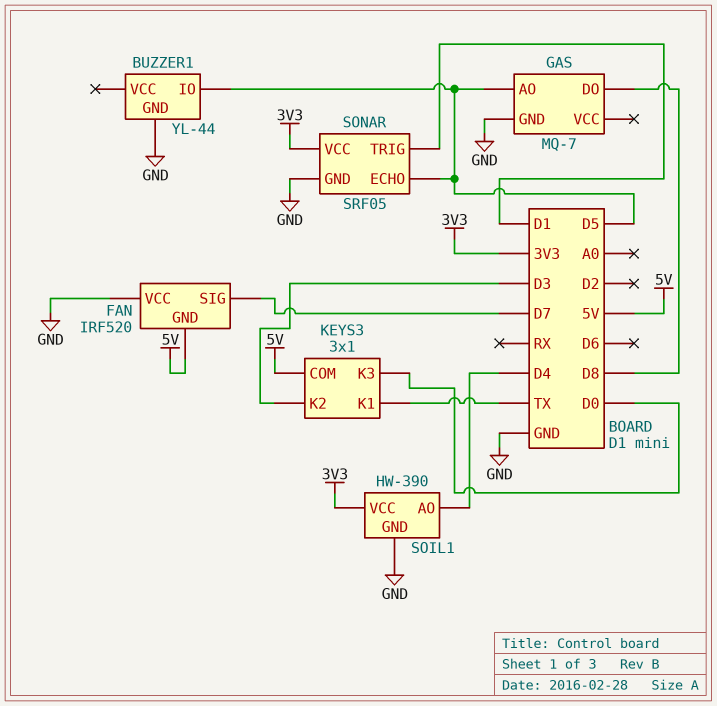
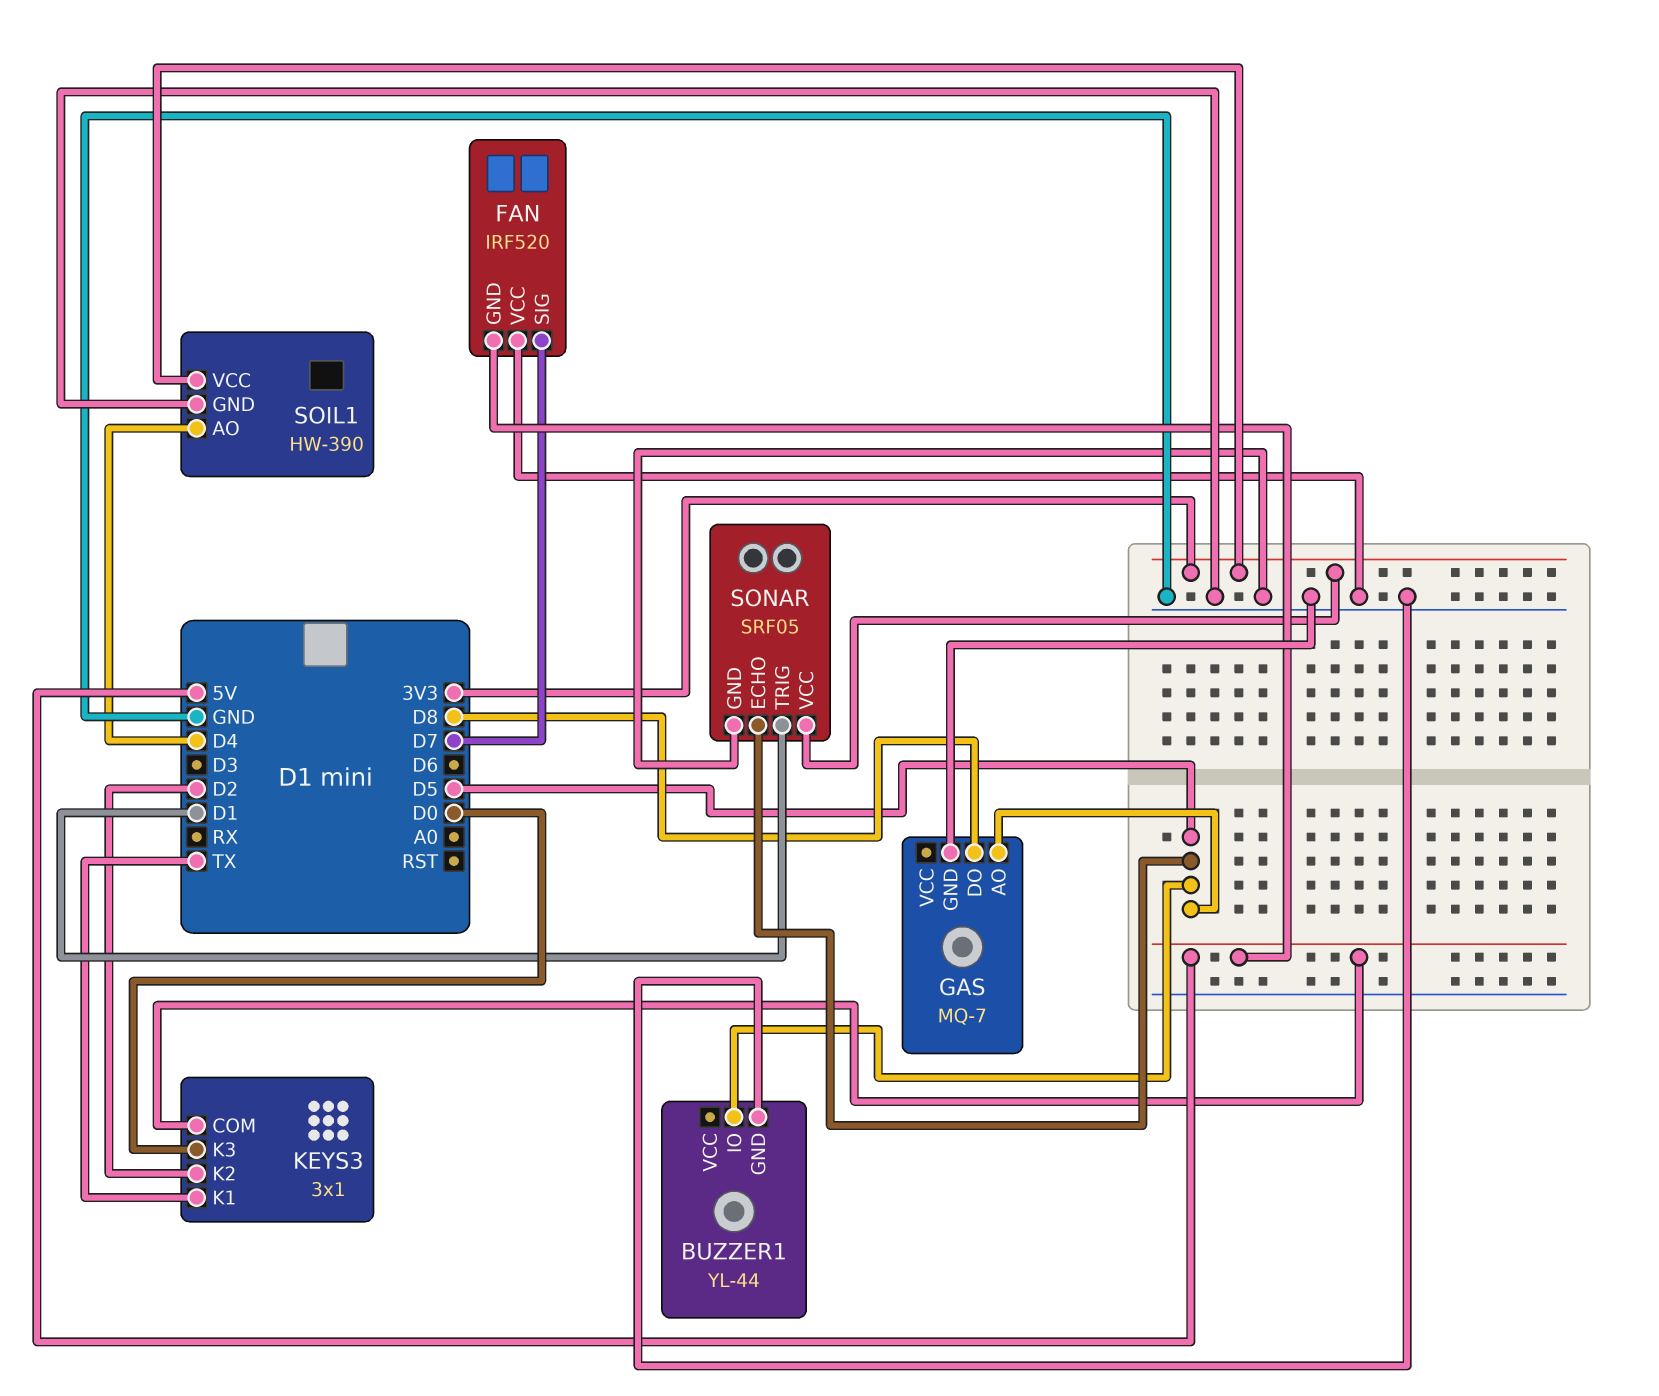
KEYS3 pin K2: D3 -> D2

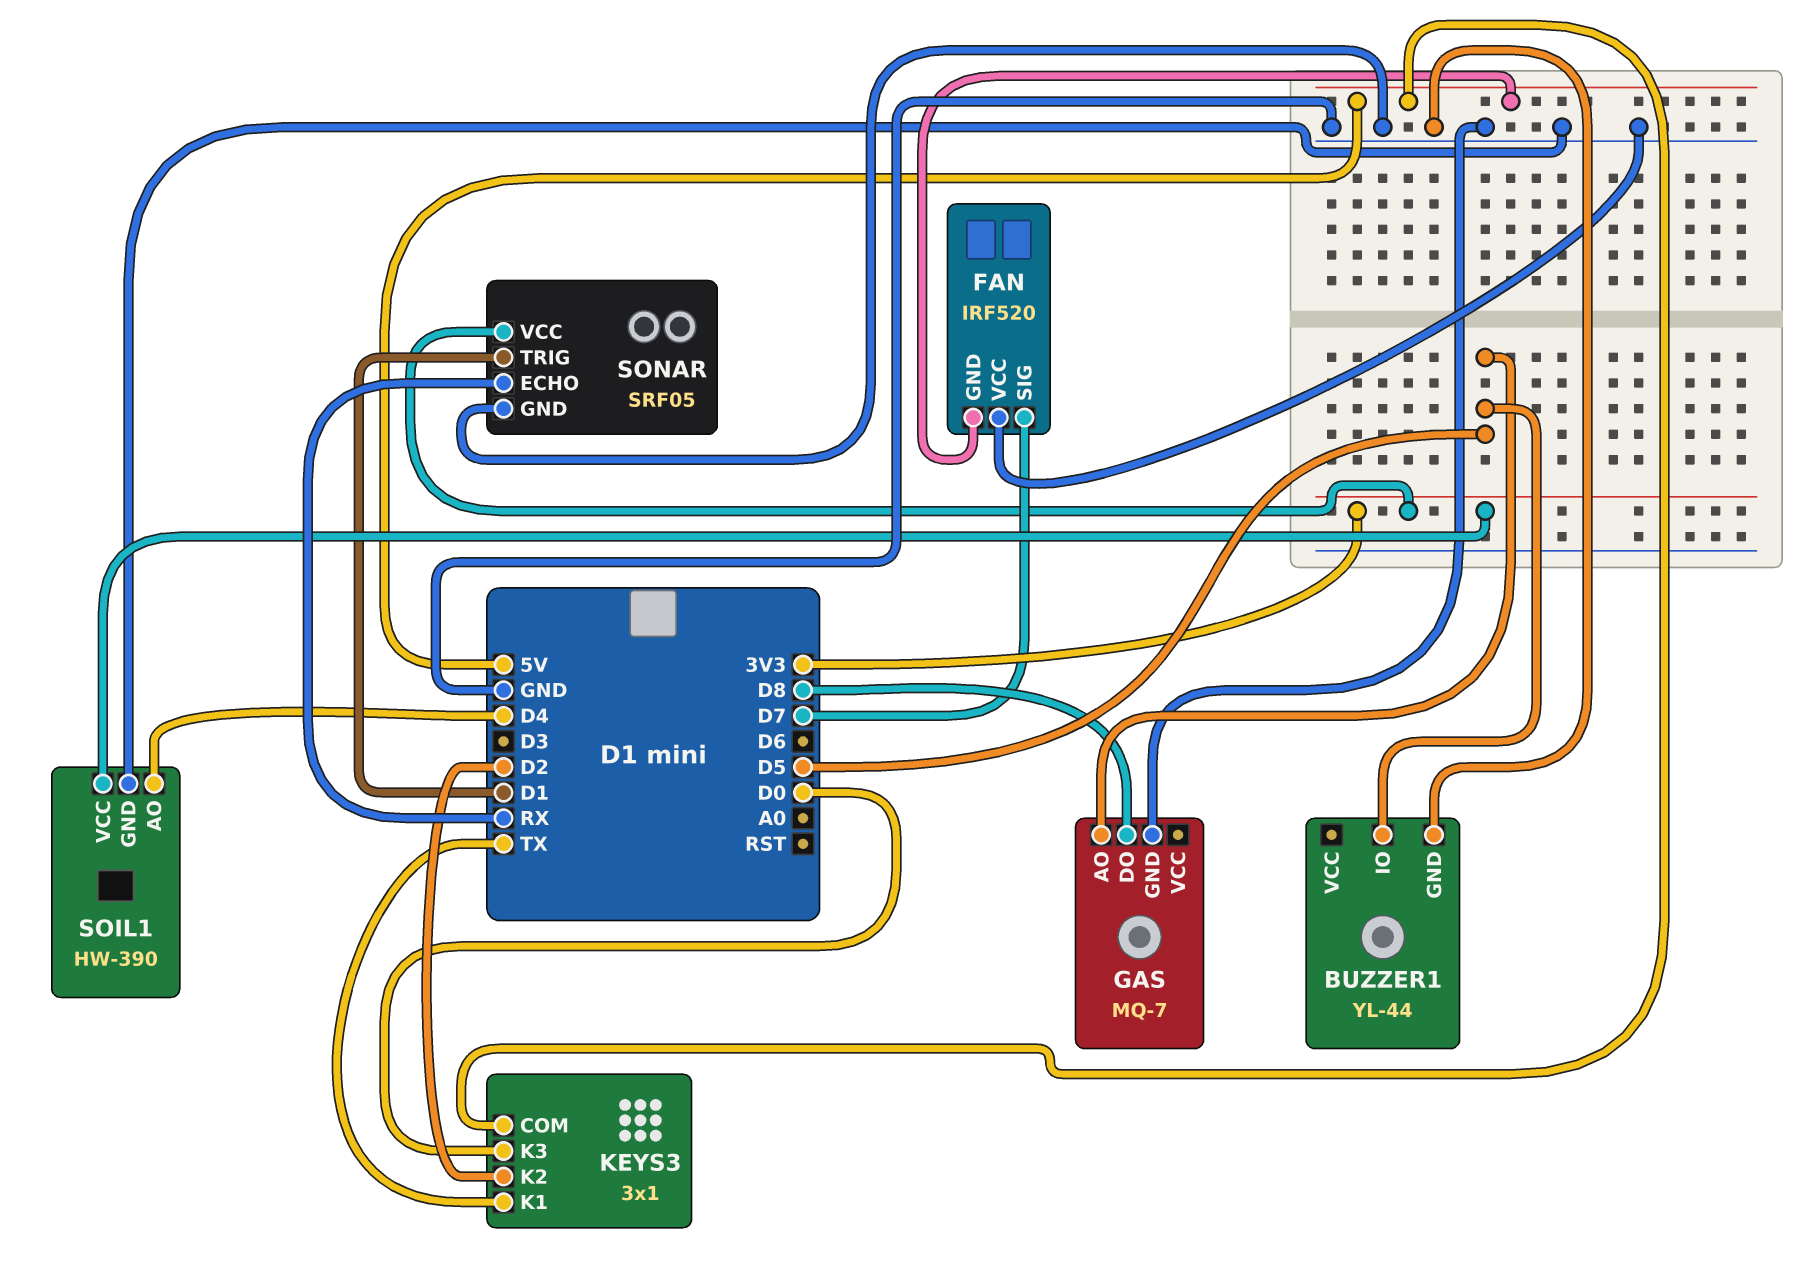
SONAR pin ECHO: D5 -> RX

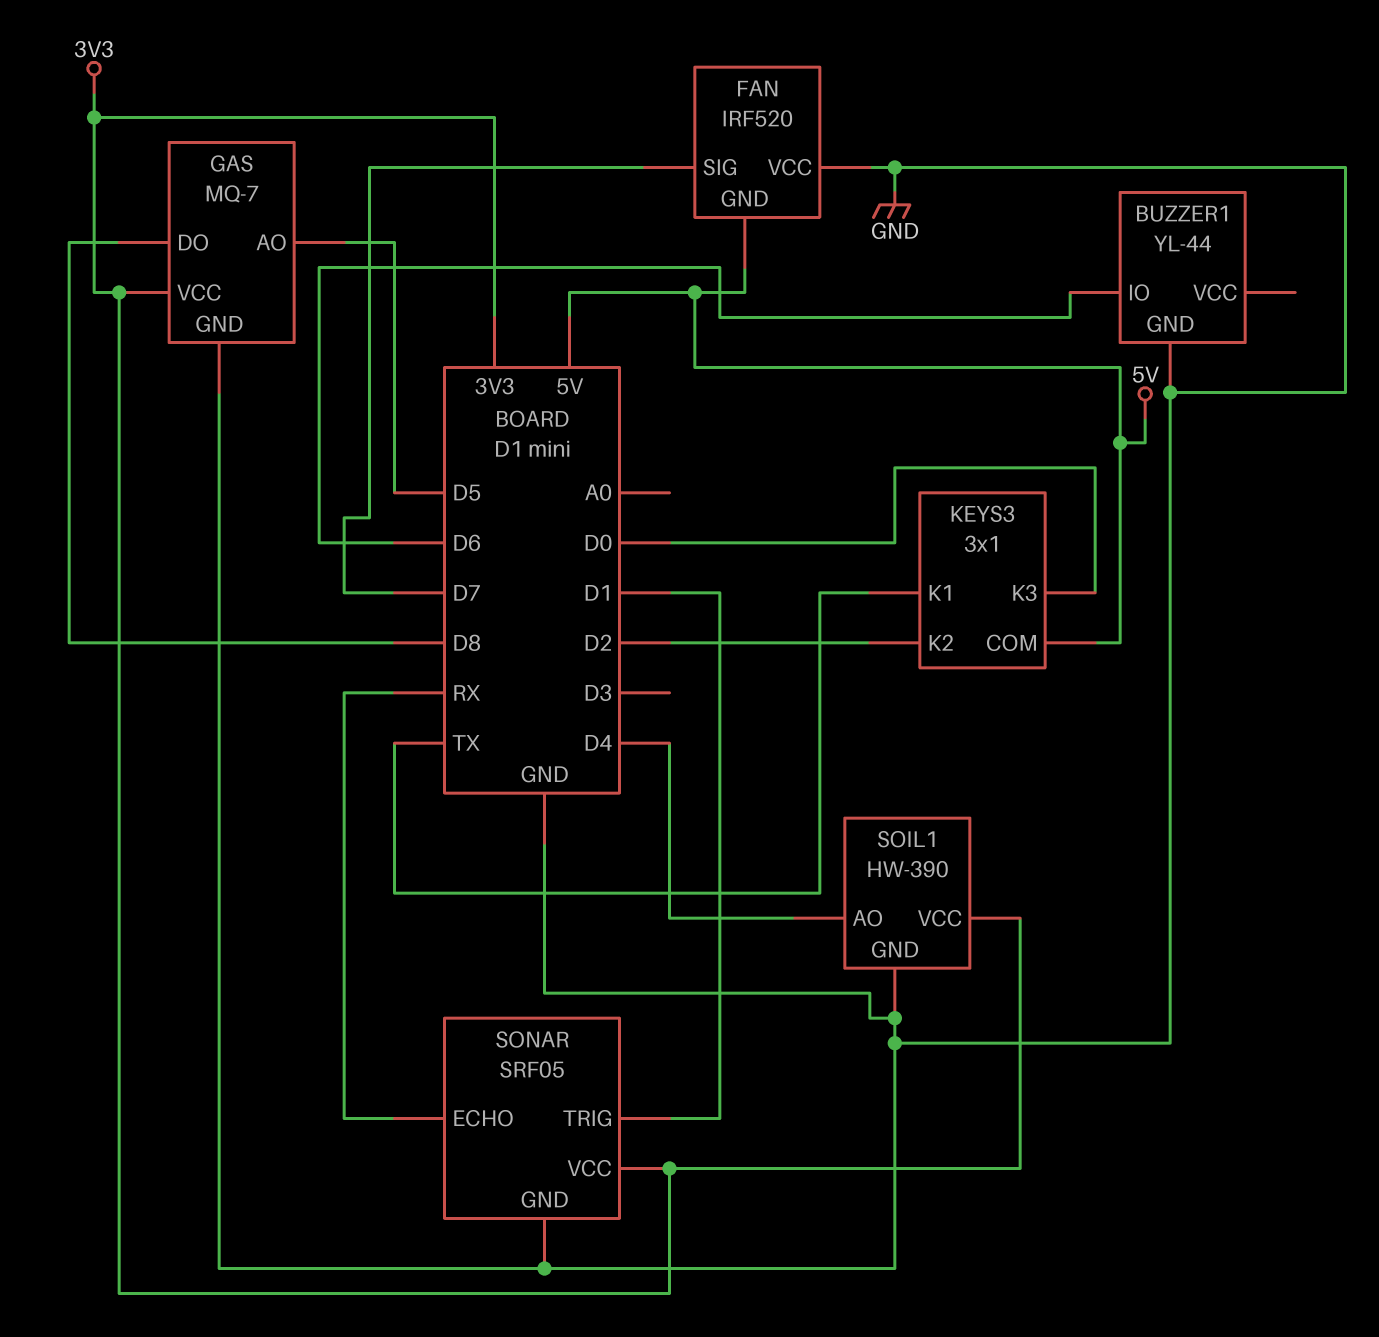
BUZZER1 pin IO: D5 -> D6
GAS pin VCC: none -> 3V3

